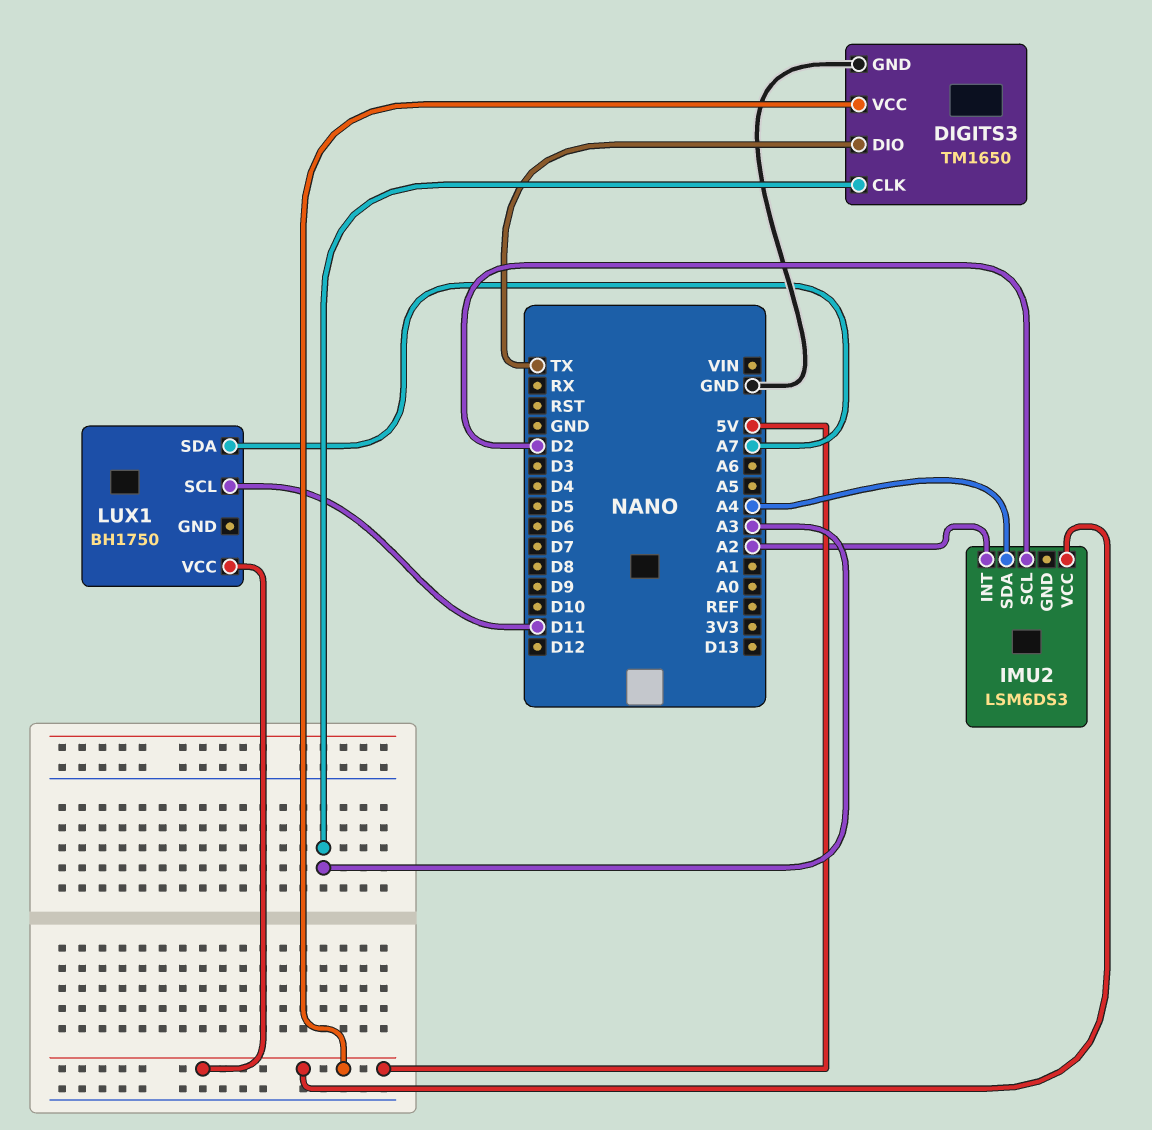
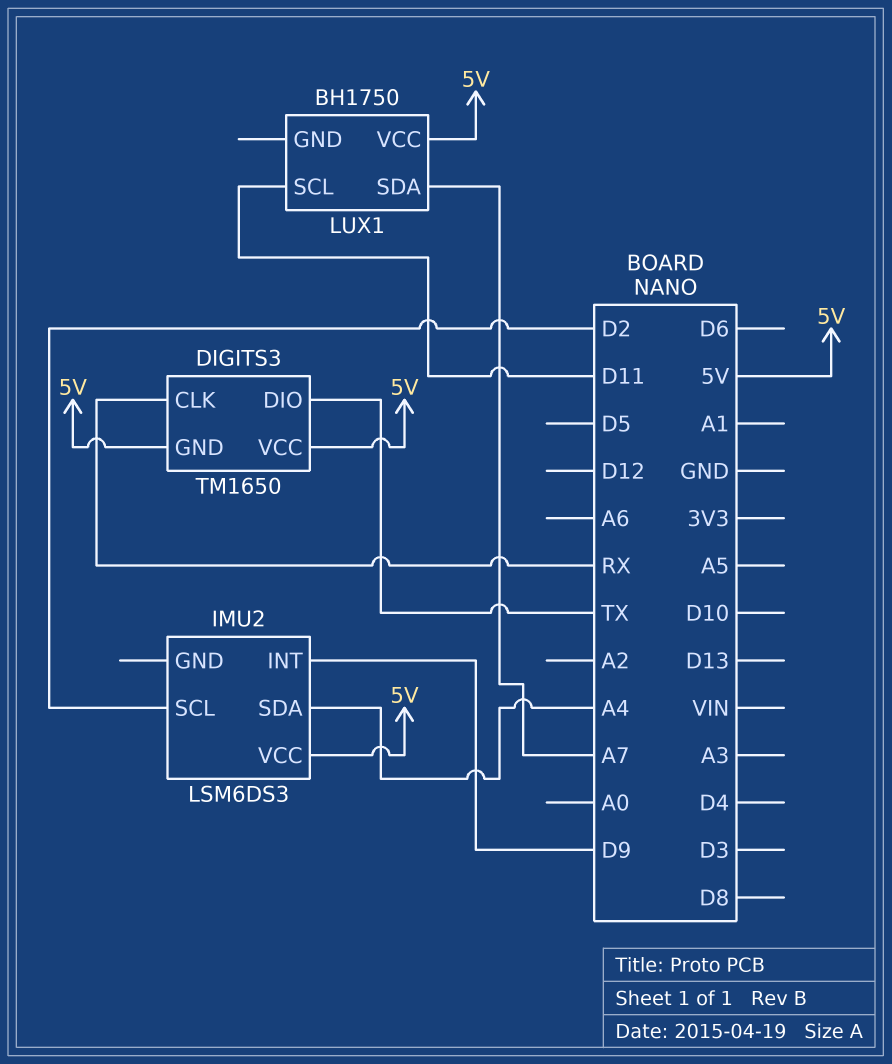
DIGITS3 pin CLK: A3 -> RX
DIGITS3 pin GND: GND -> 5V
IMU2 pin INT: A2 -> D9

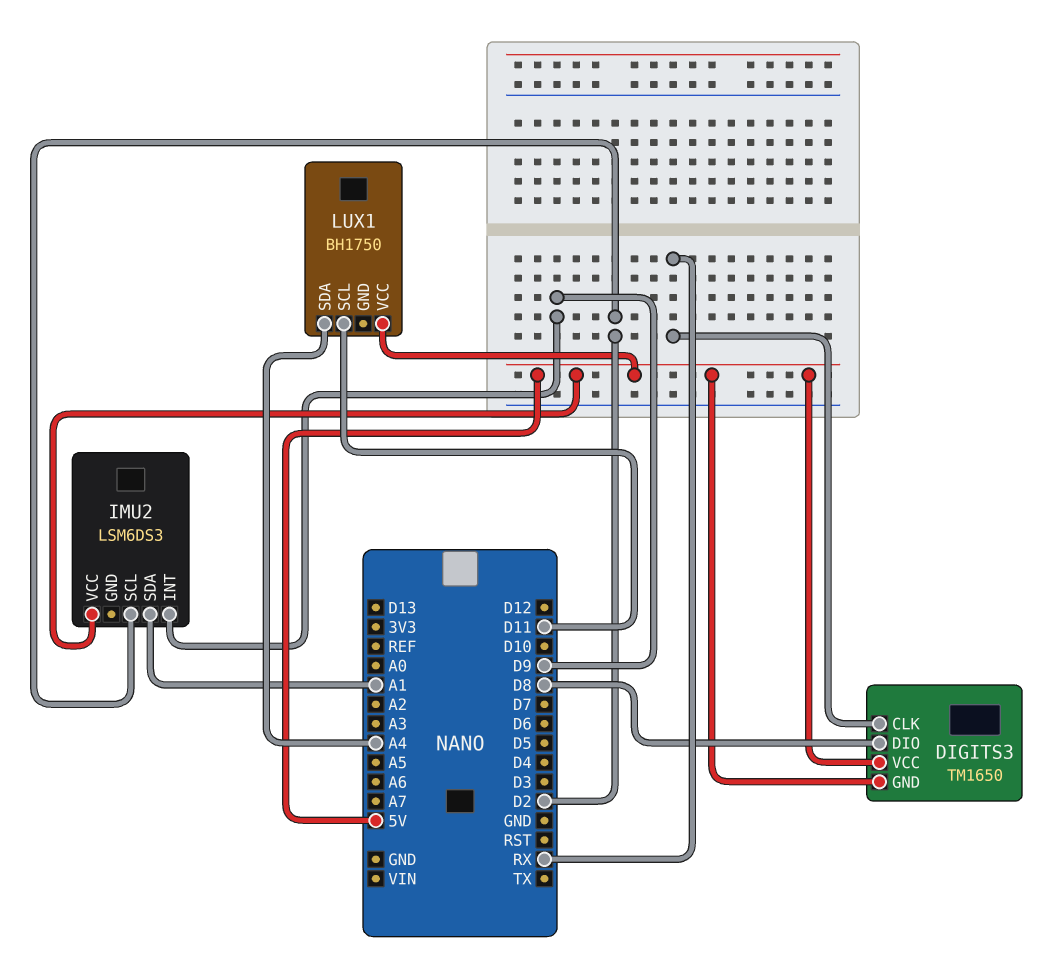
DIGITS3 pin DIO: TX -> D8
IMU2 pin SDA: A4 -> A1
LUX1 pin SDA: A7 -> A4

